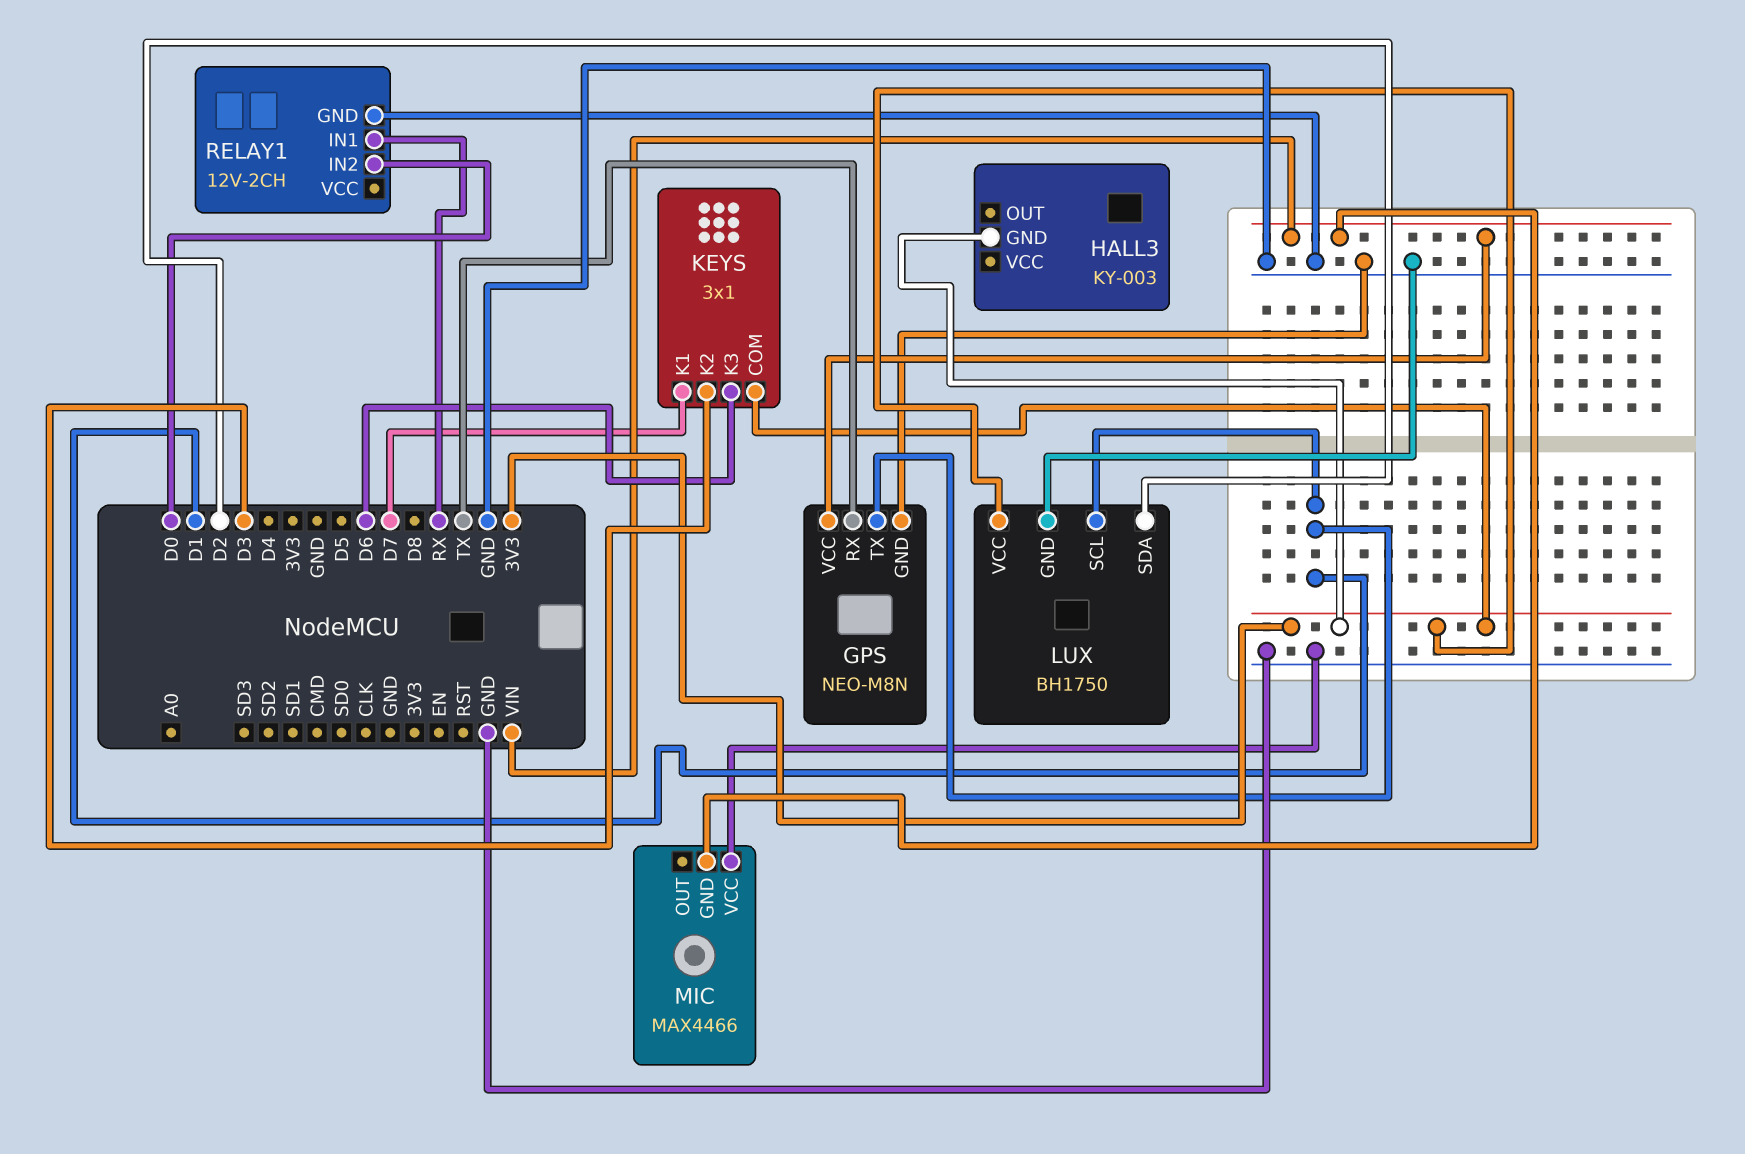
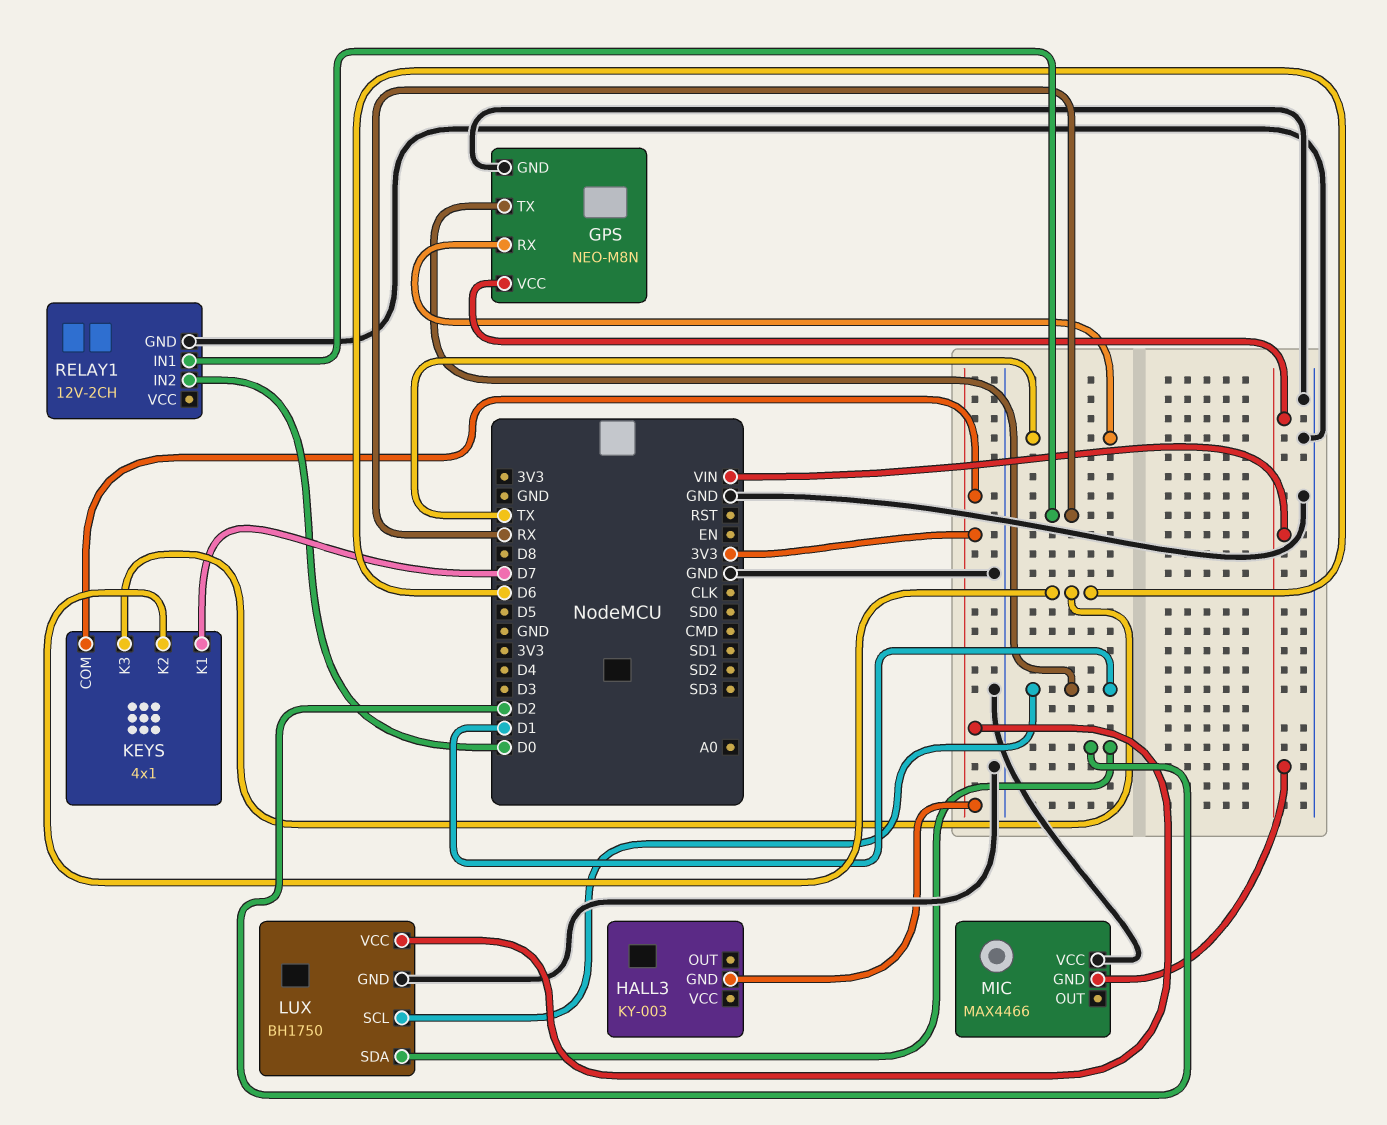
KEYS: 3x1 -> 4x1
KEYS pin K2: D3 -> D6

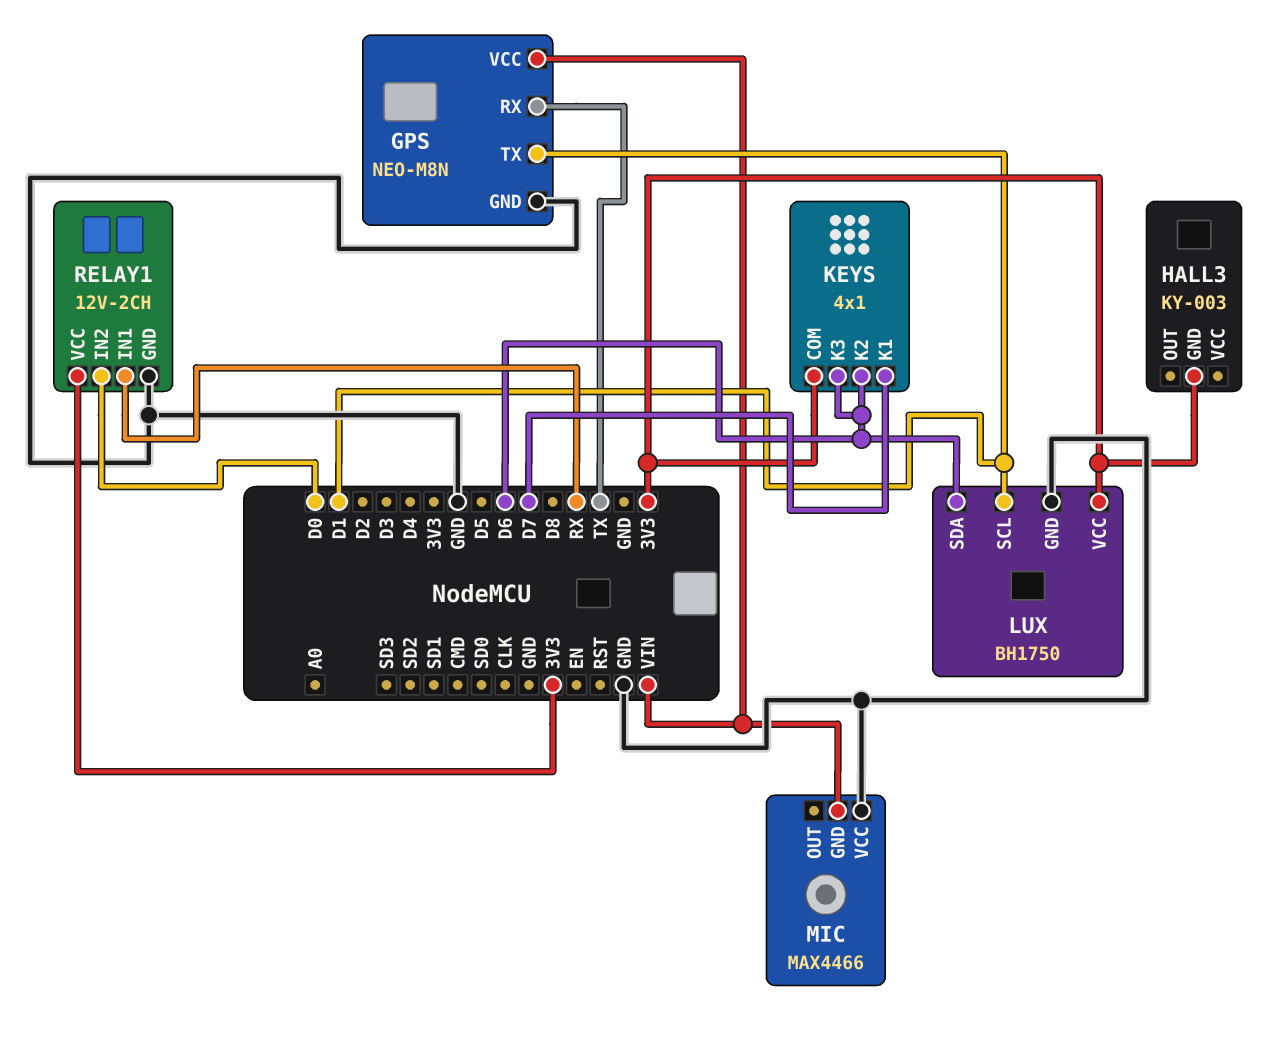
LUX pin SDA: D2 -> D6
RELAY1 pin VCC: none -> 3V3

